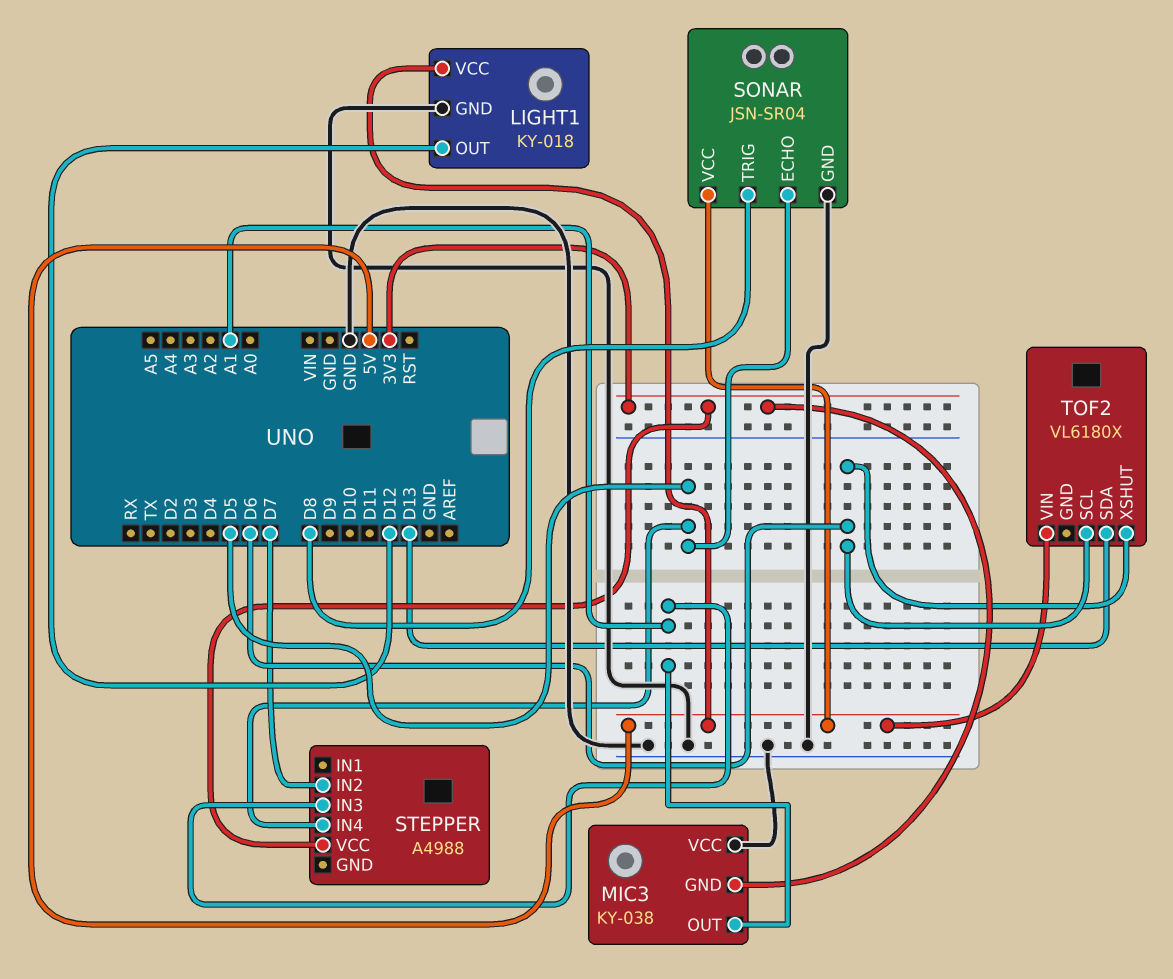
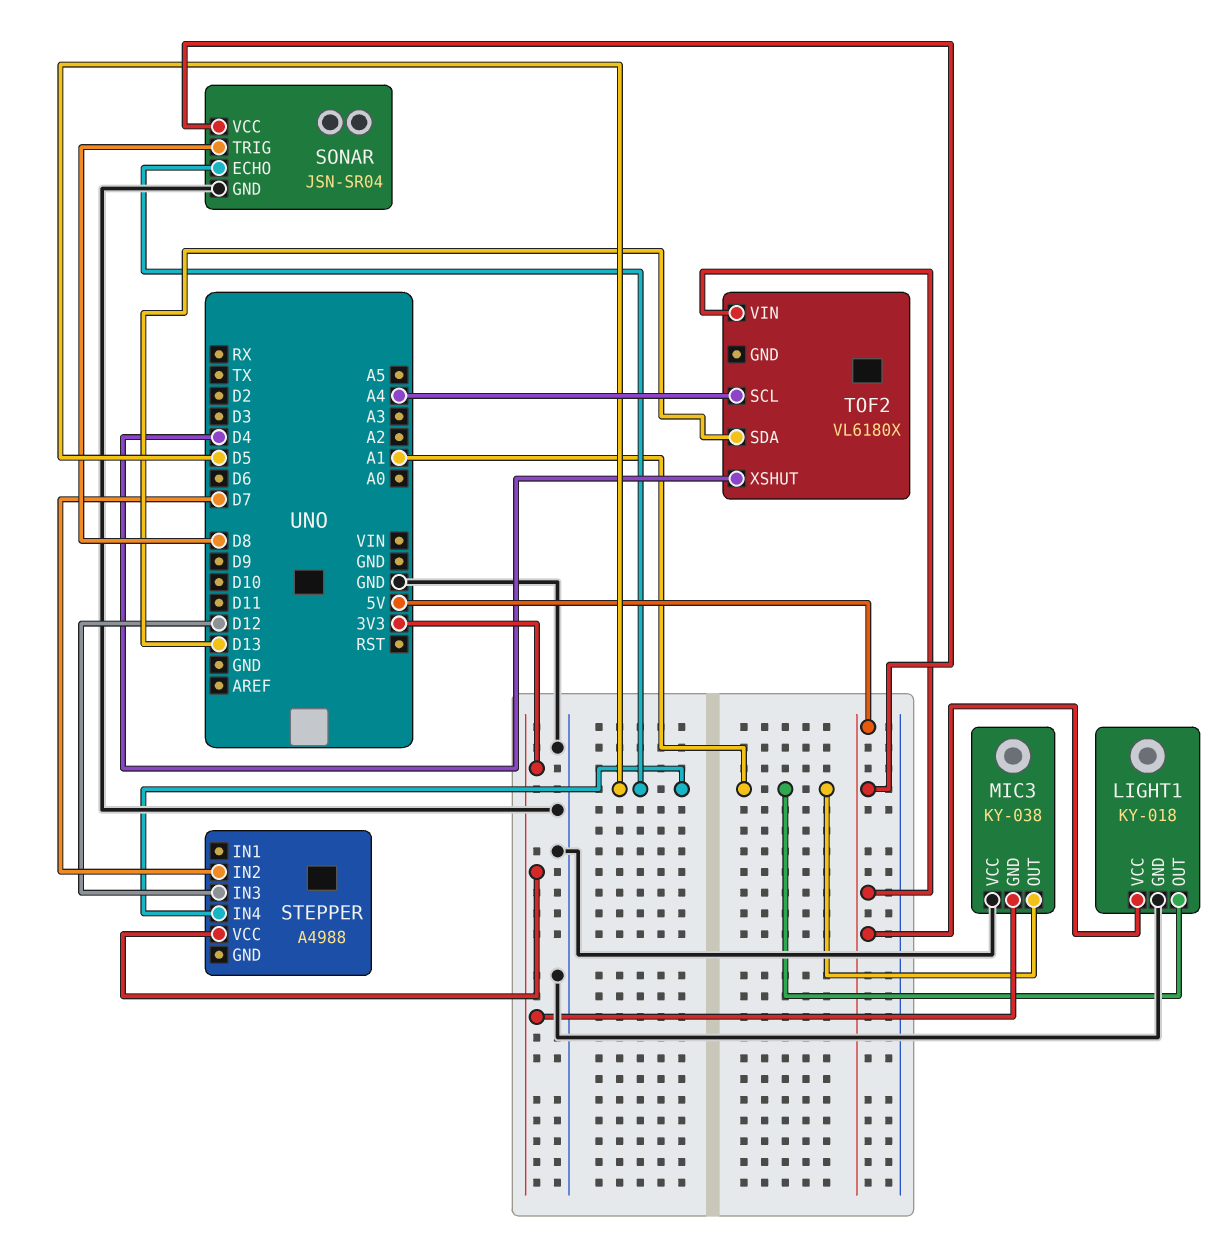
LIGHT1 pin OUT: D12 -> A1
STEPPER pin IN3: A1 -> D12
TOF2 pin SCL: D6 -> A4
TOF2 pin XSHUT: D6 -> D4

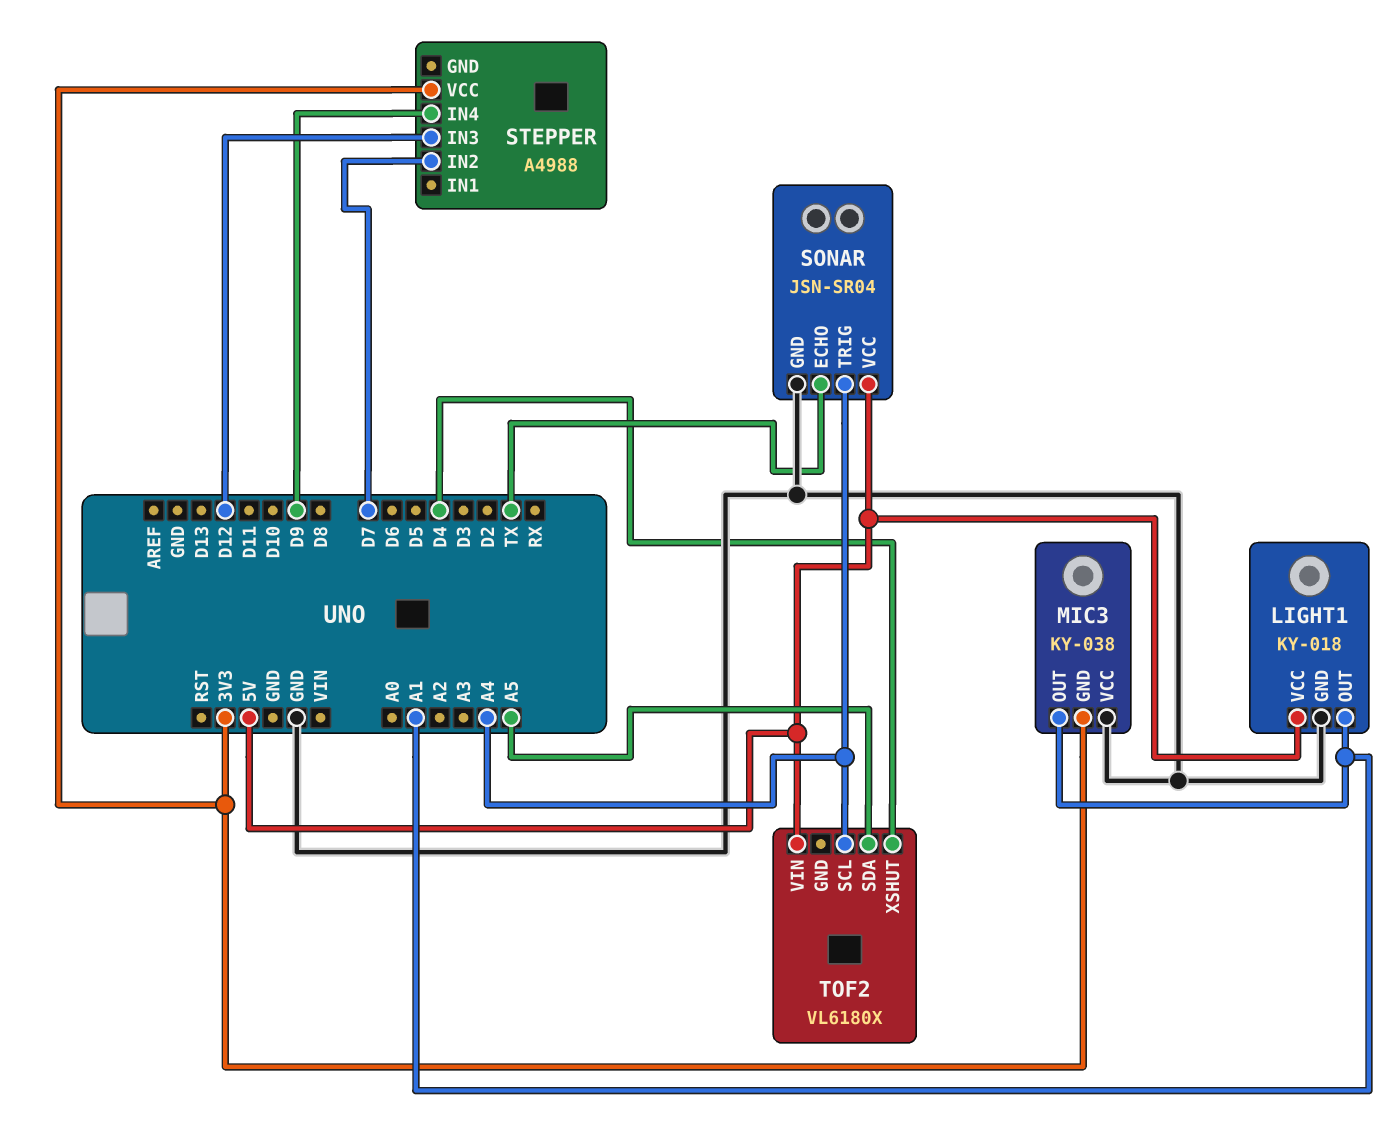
SONAR pin ECHO: D5 -> TX
SONAR pin TRIG: D8 -> A4
STEPPER pin IN4: D5 -> D9
TOF2 pin SDA: D13 -> A5

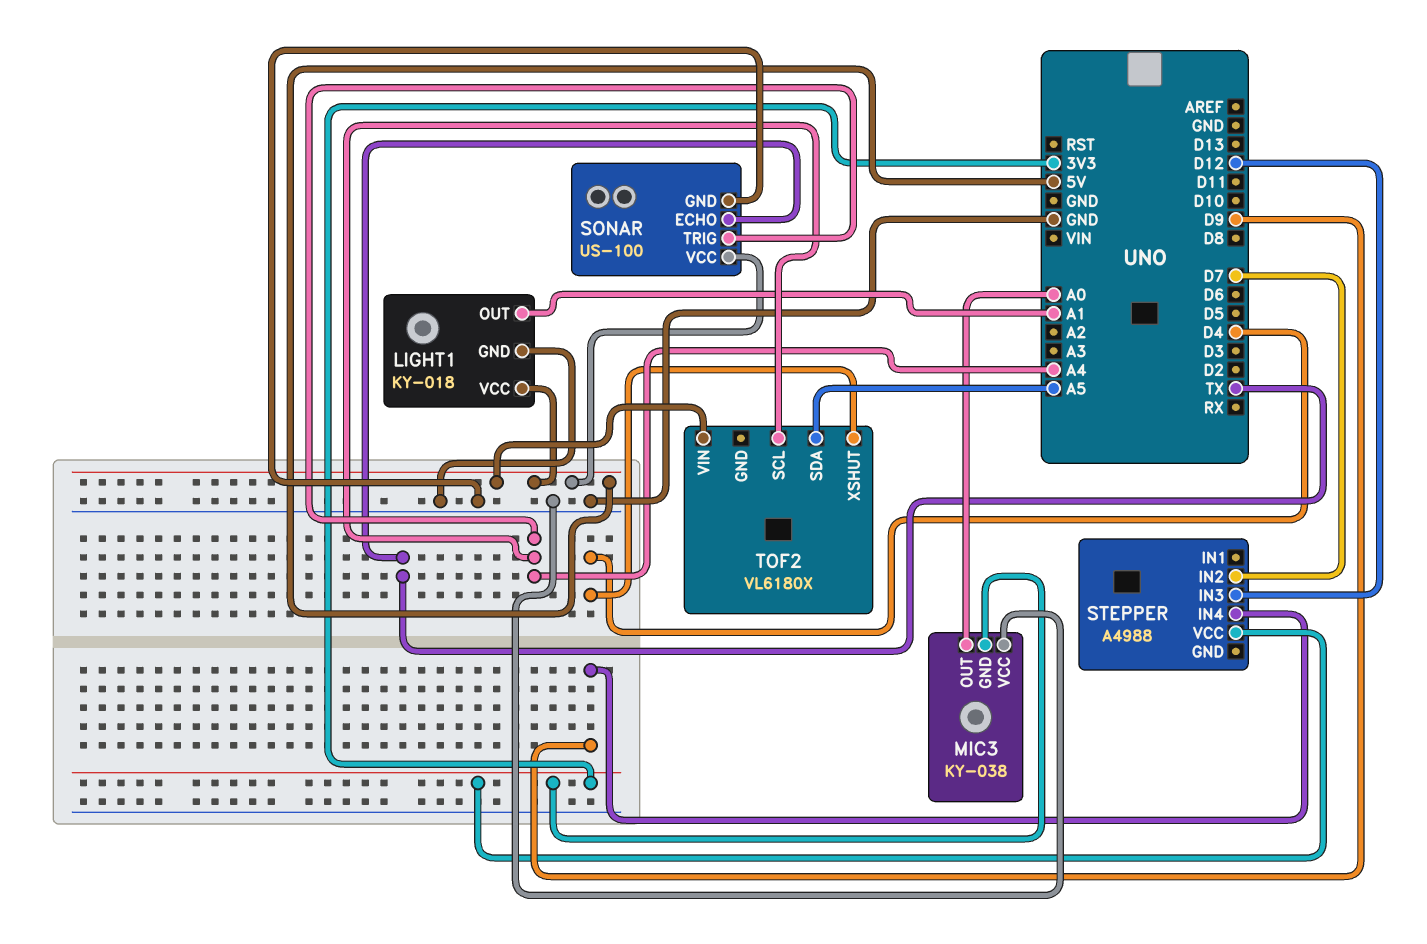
MIC3 pin OUT: A1 -> A0
SONAR: JSN-SR04 -> US-100

